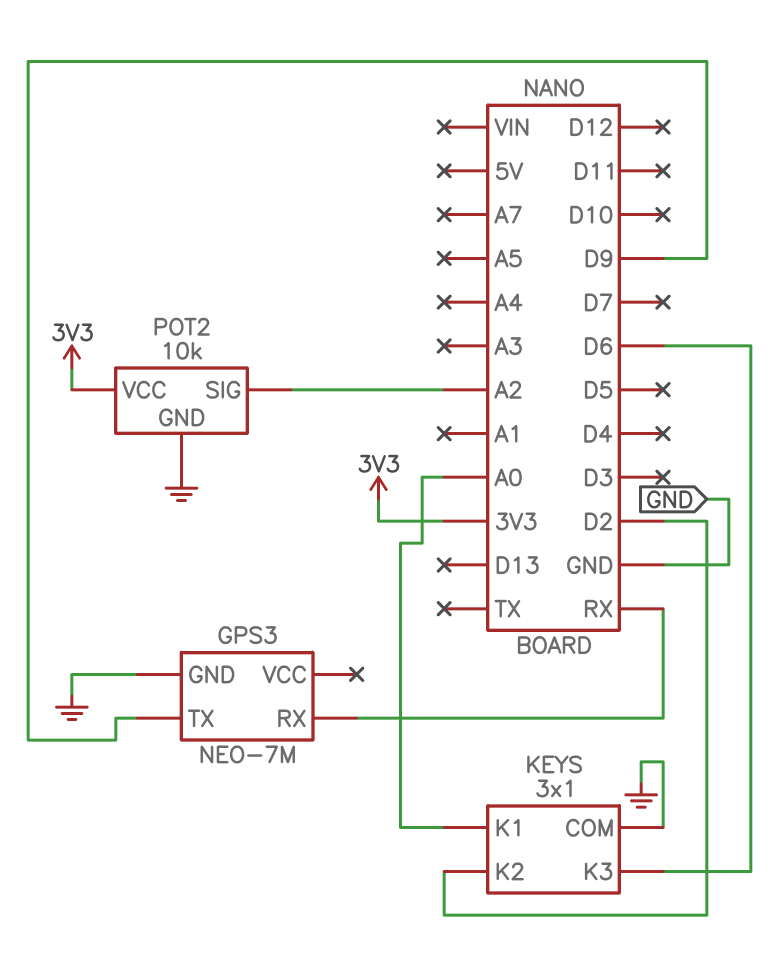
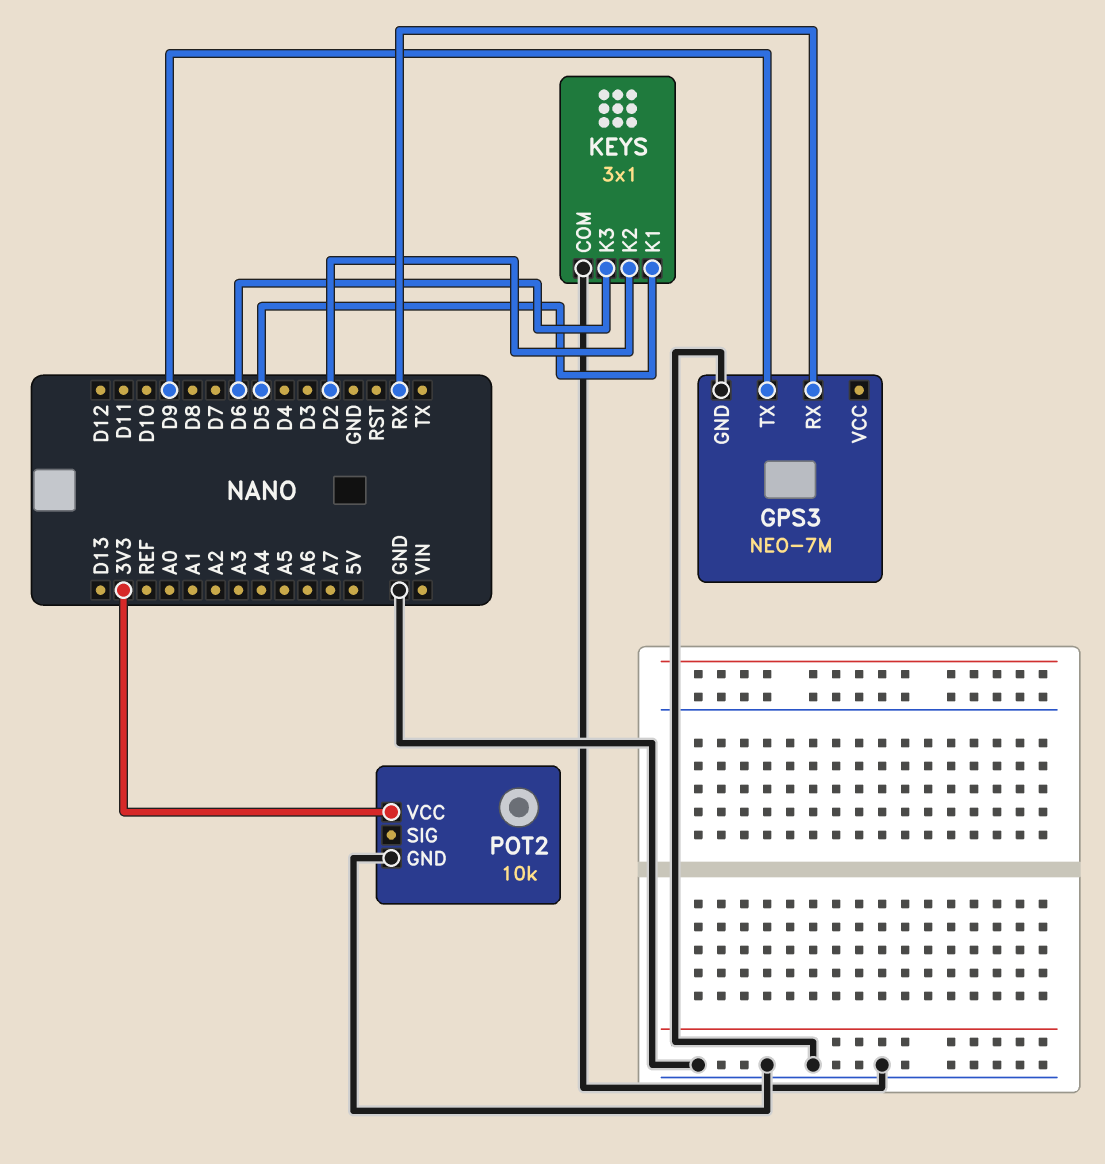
KEYS pin K1: A0 -> D5
POT2 pin SIG: A2 -> none

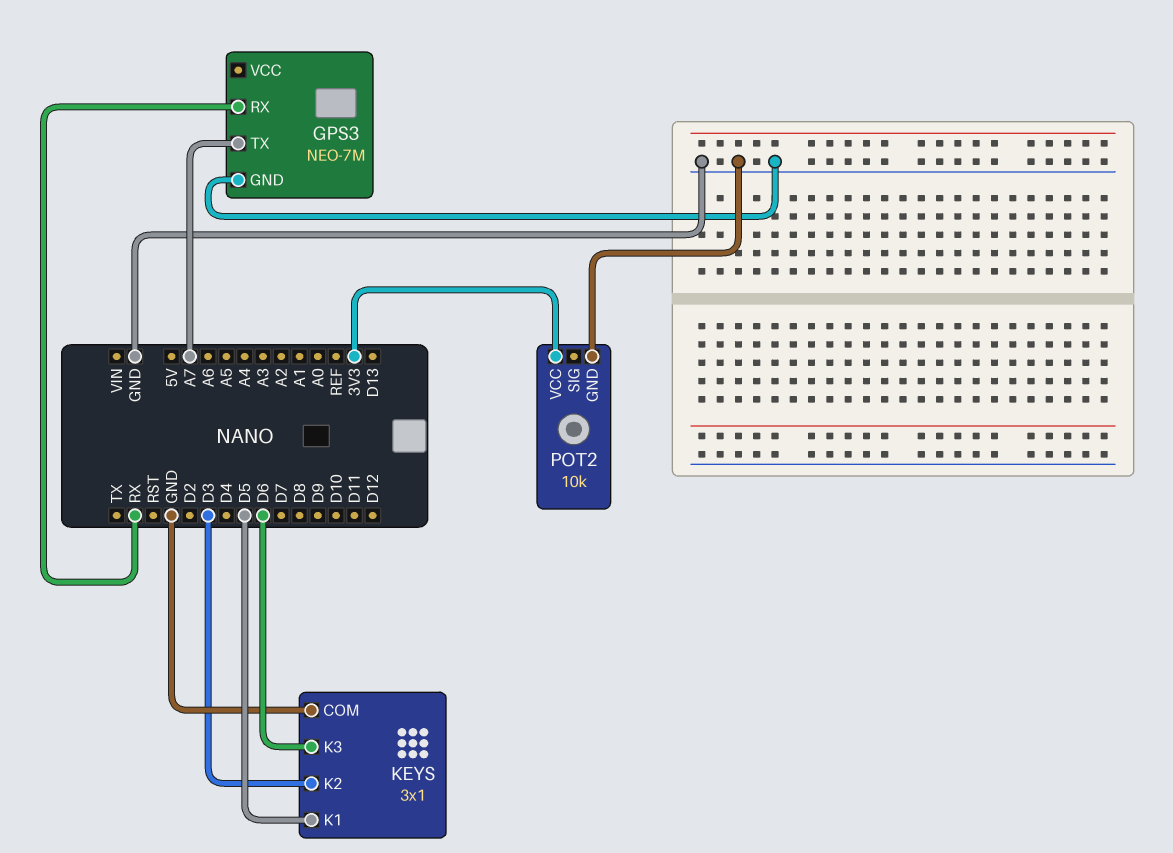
GPS3 pin TX: D9 -> A7
KEYS pin K2: D2 -> D3

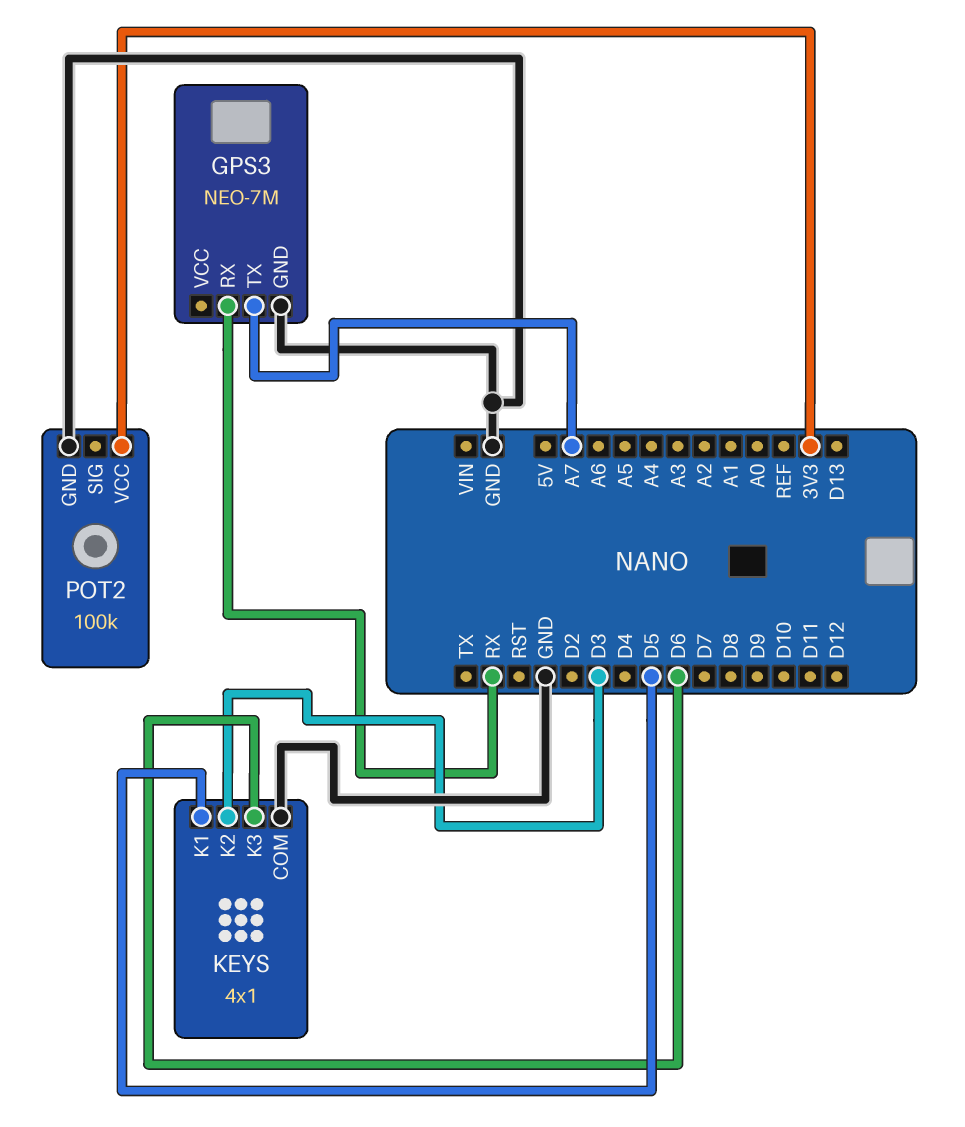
KEYS: 3x1 -> 4x1
POT2: 10k -> 100k

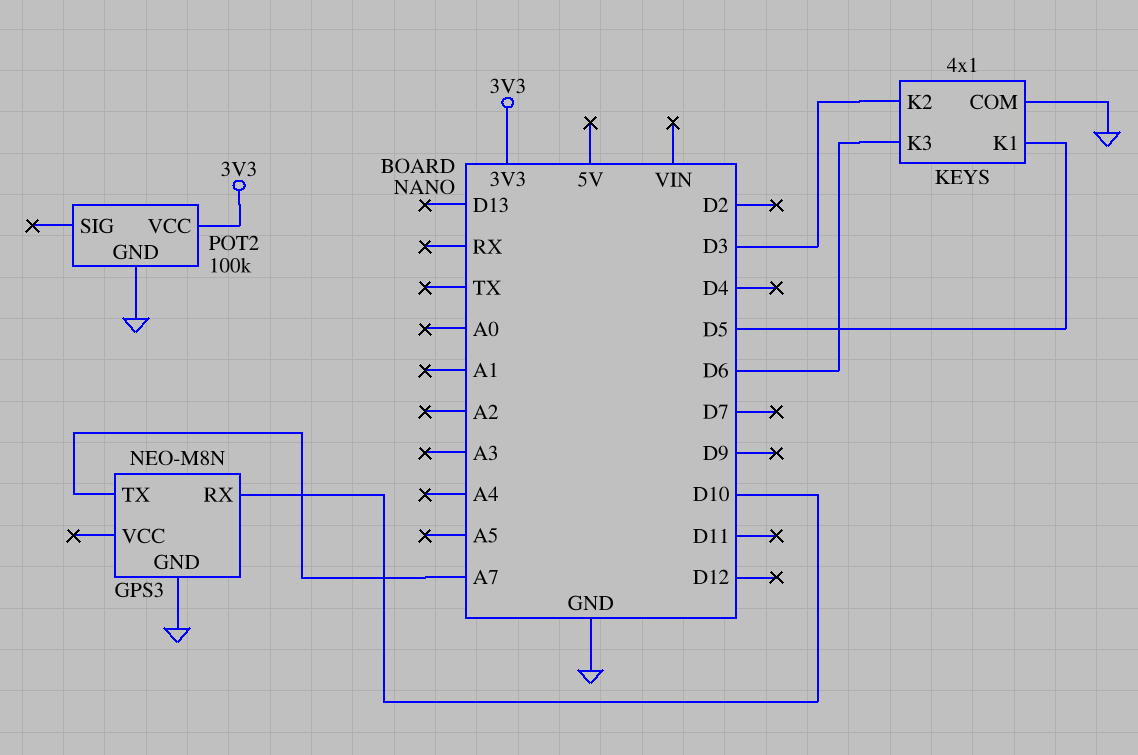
GPS3: NEO-7M -> NEO-M8N
GPS3 pin RX: RX -> D10

